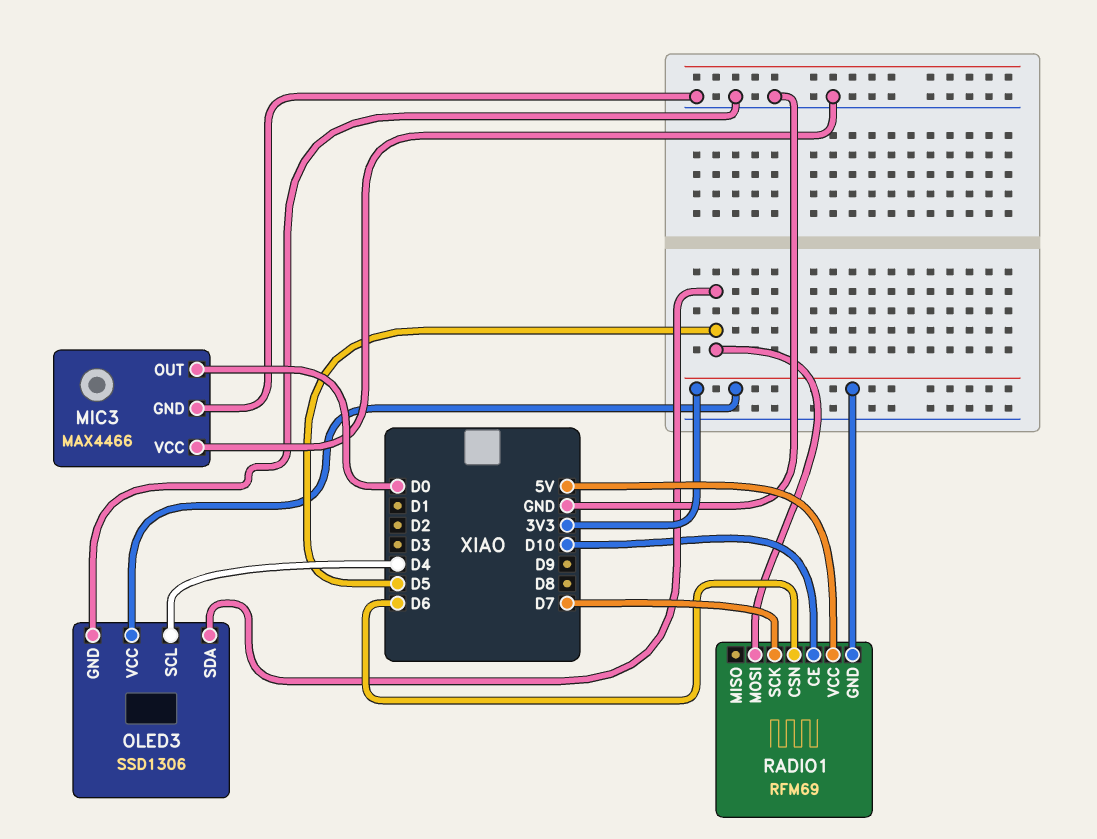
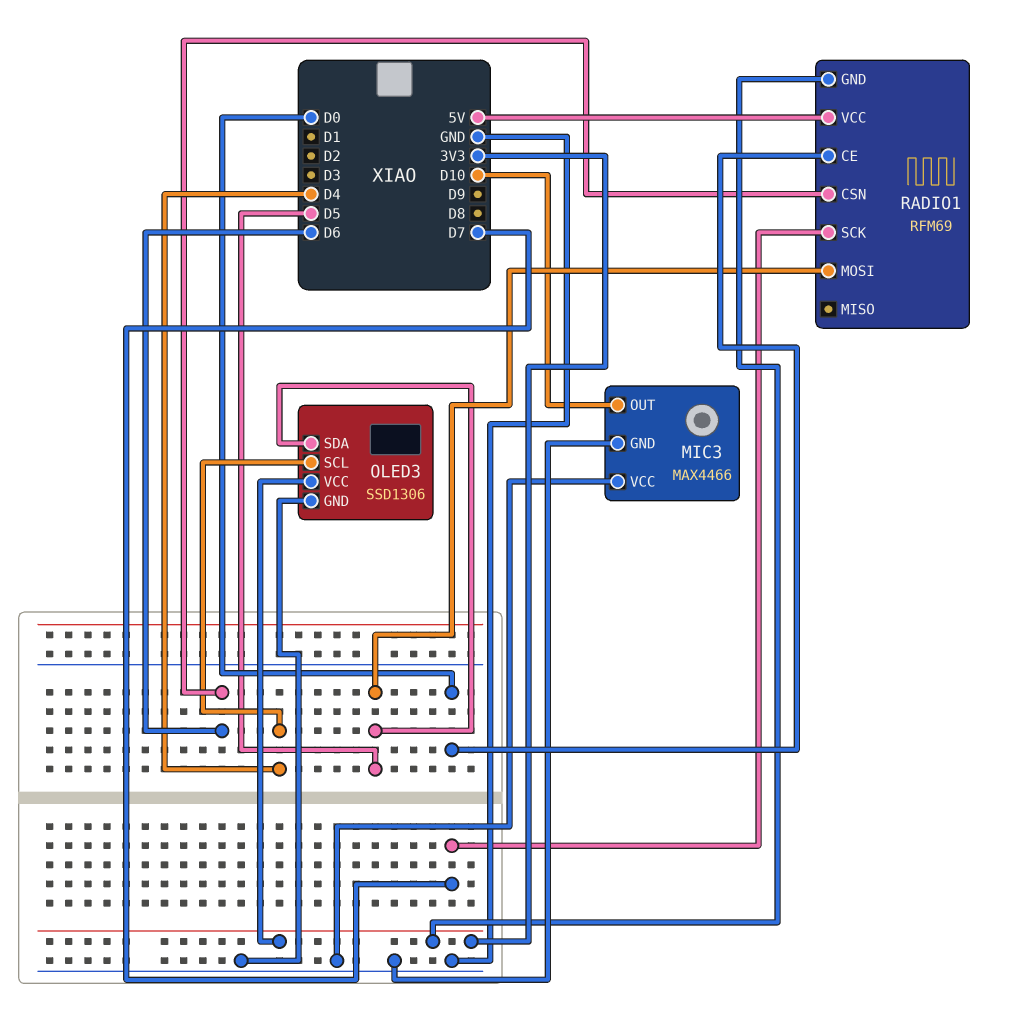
MIC3 pin OUT: D0 -> D10
RADIO1 pin CE: D10 -> D0

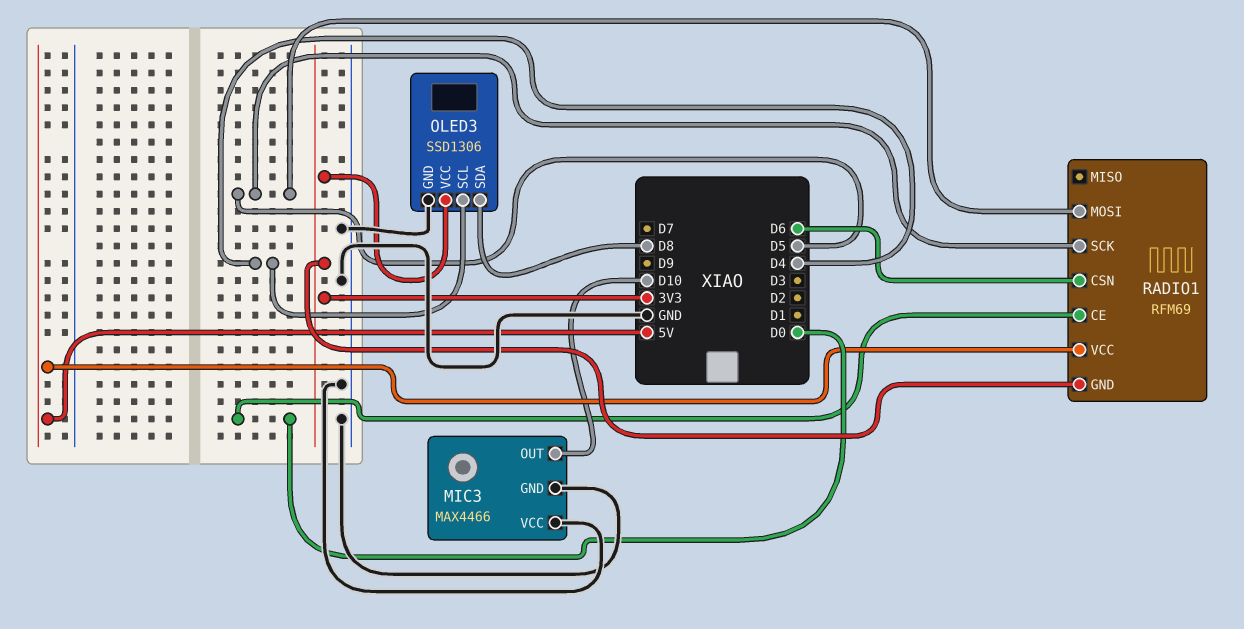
OLED3 pin SDA: D5 -> D8
RADIO1 pin SCK: D7 -> D5

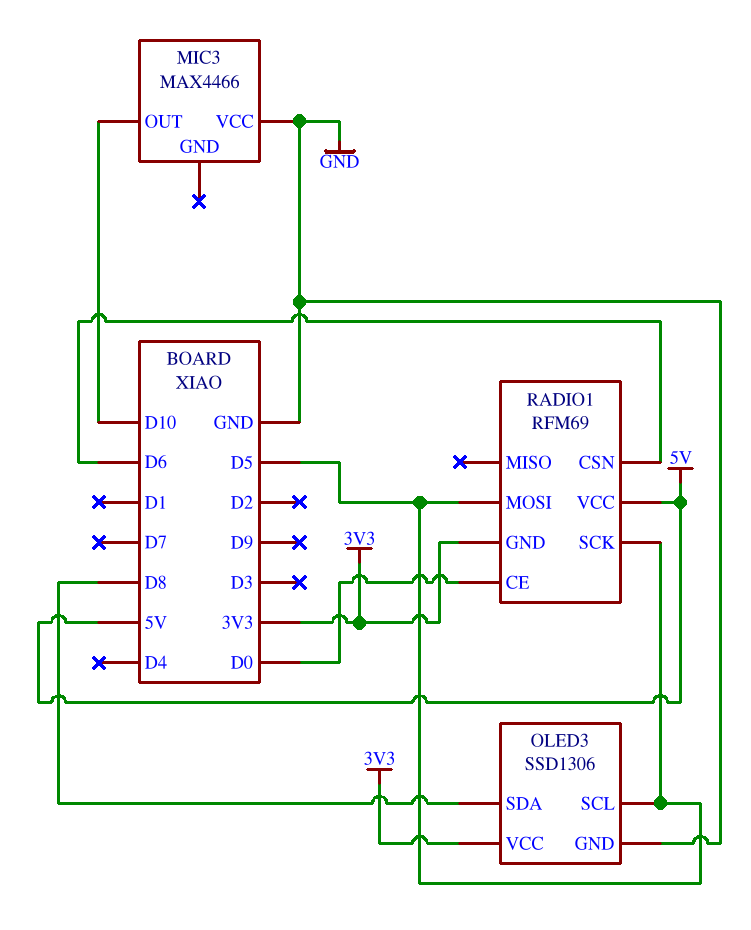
MIC3 pin GND: GND -> none
OLED3 pin SCL: D4 -> D5

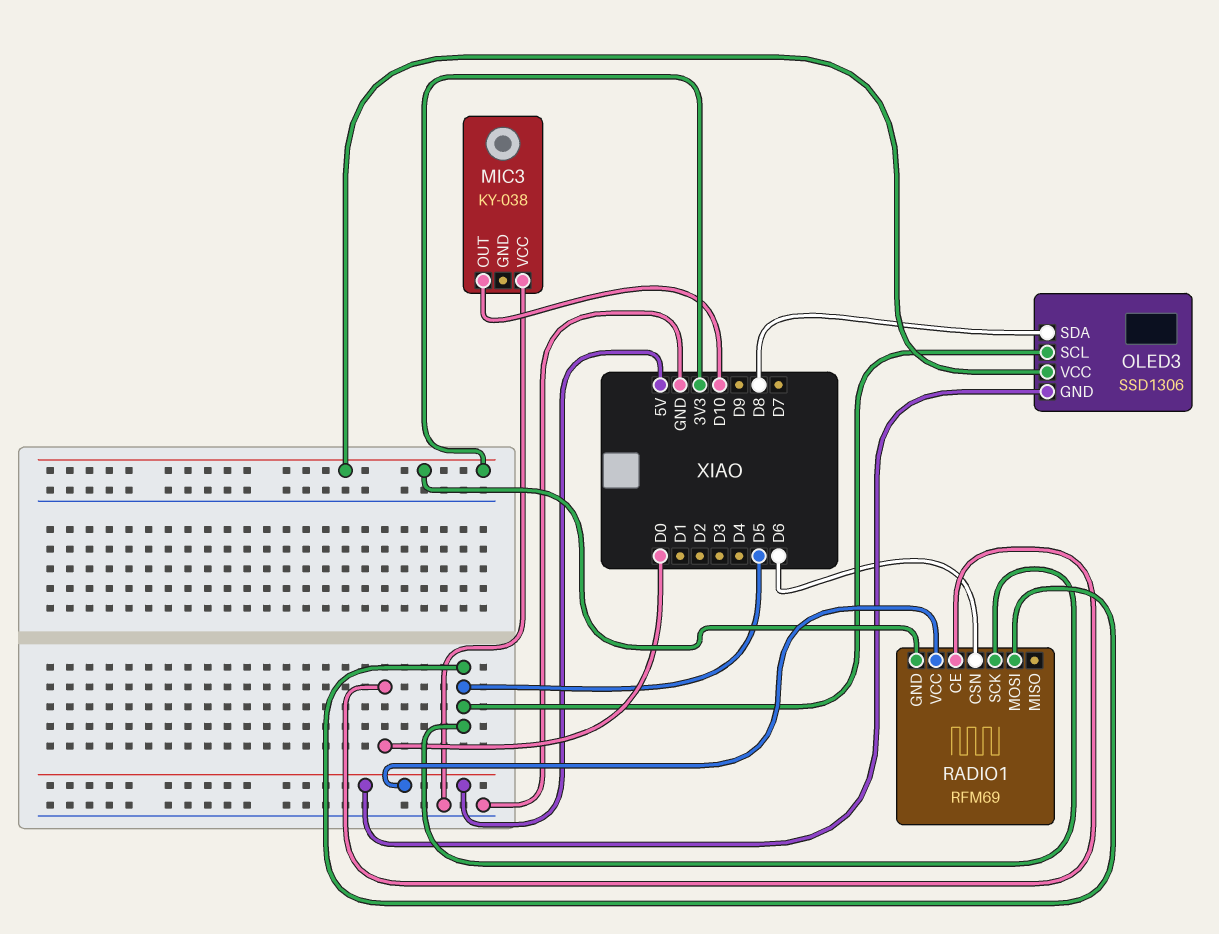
MIC3: MAX4466 -> KY-038
OLED3 pin GND: GND -> 5V

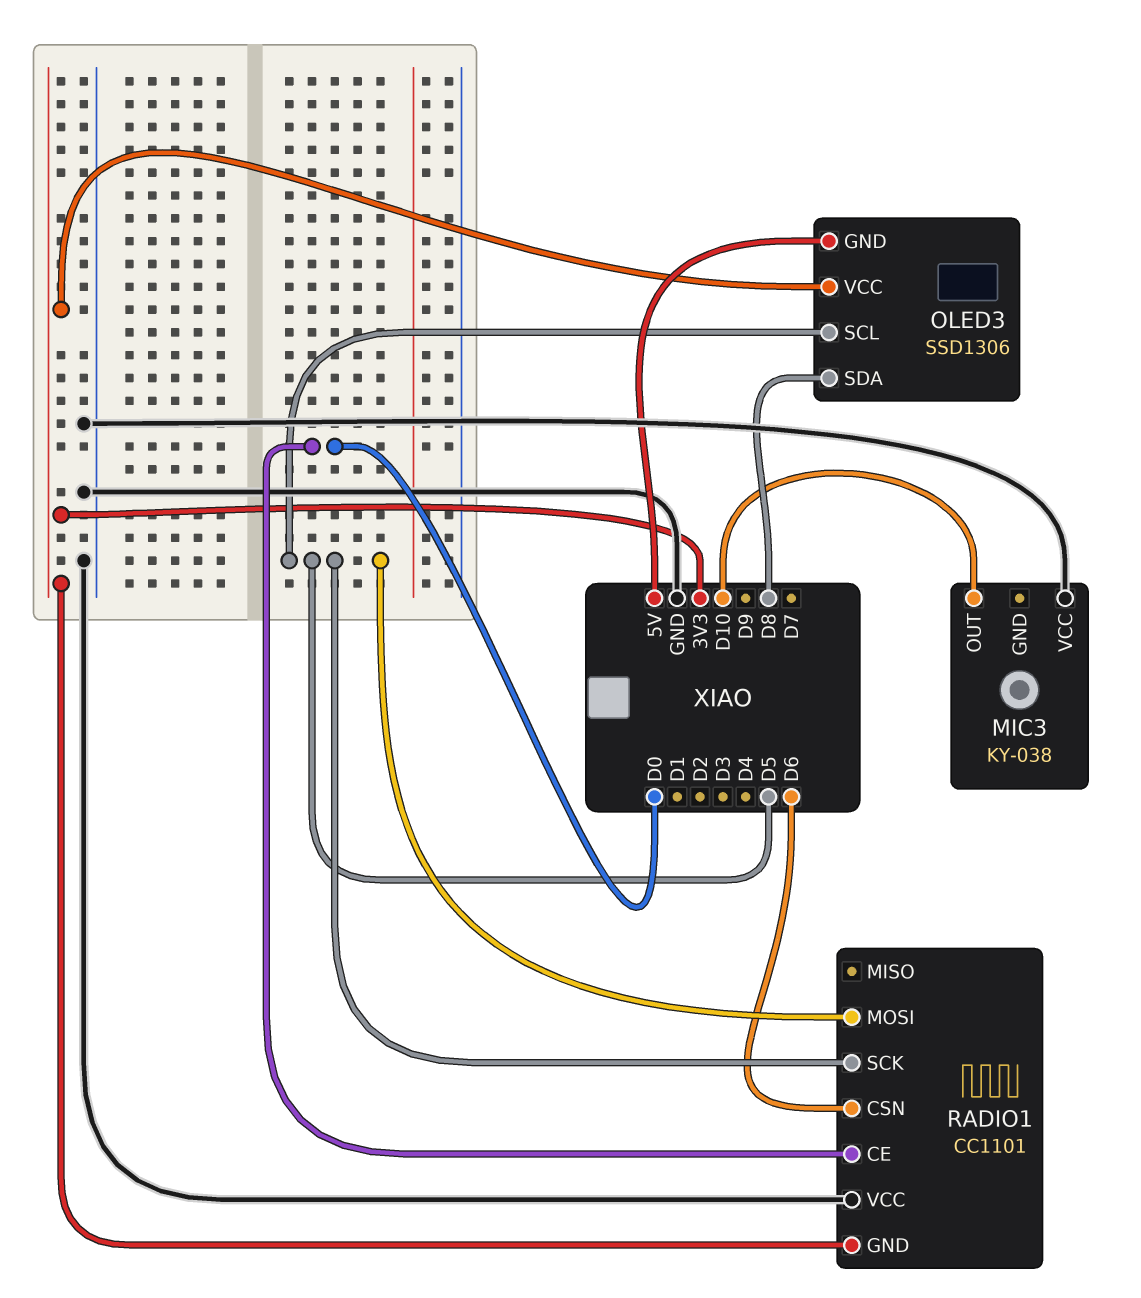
RADIO1: RFM69 -> CC1101
RADIO1 pin VCC: 5V -> GND

